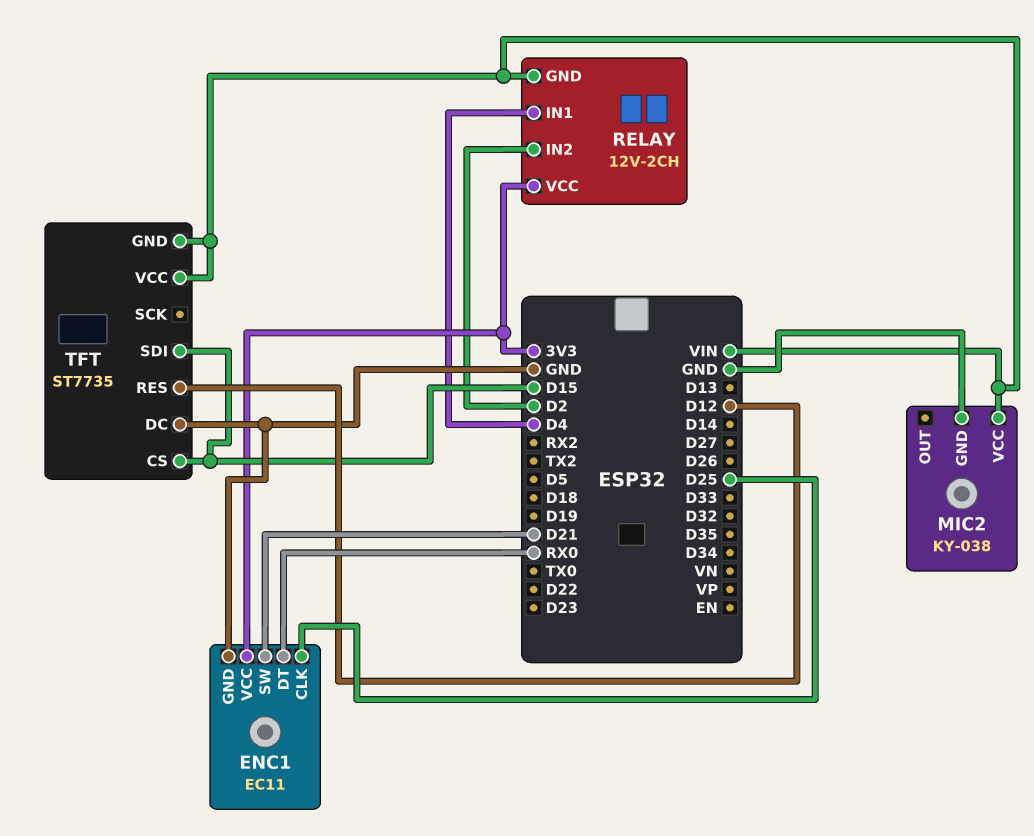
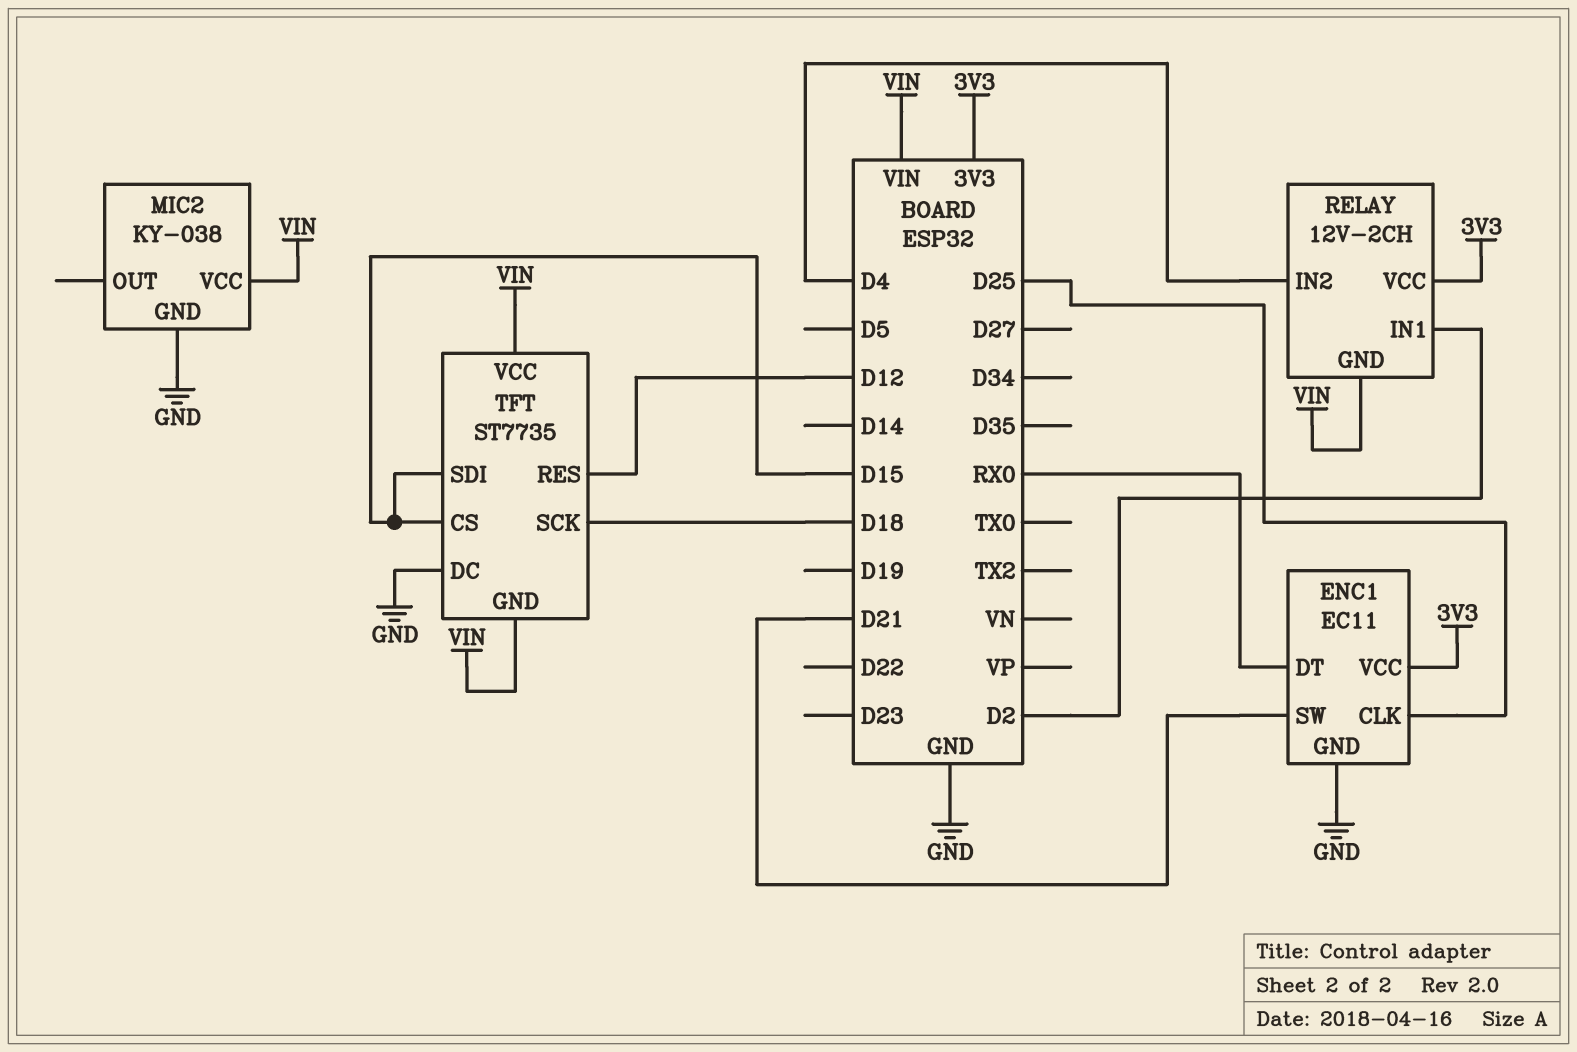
RELAY pin IN1: D4 -> D2
RELAY pin IN2: D2 -> D4
TFT pin SCK: none -> D18

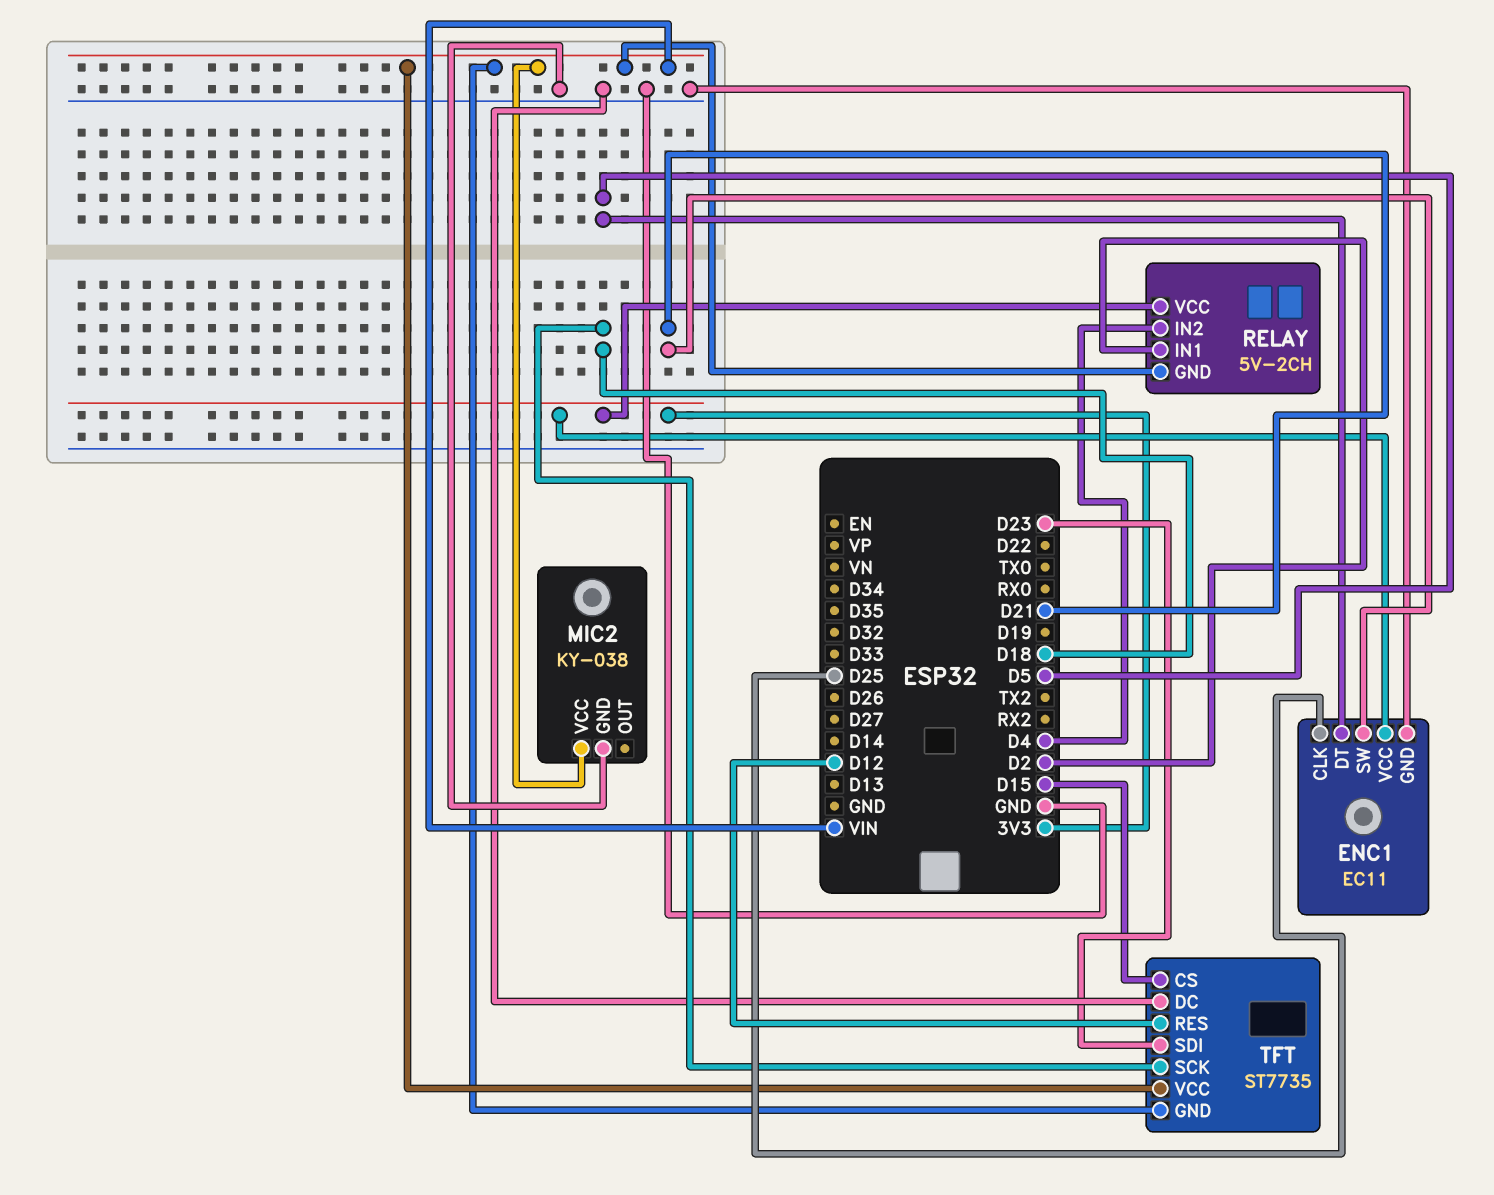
ENC1 pin DT: RX0 -> D5
RELAY: 12V-2CH -> 5V-2CH
TFT pin SDI: D15 -> D23

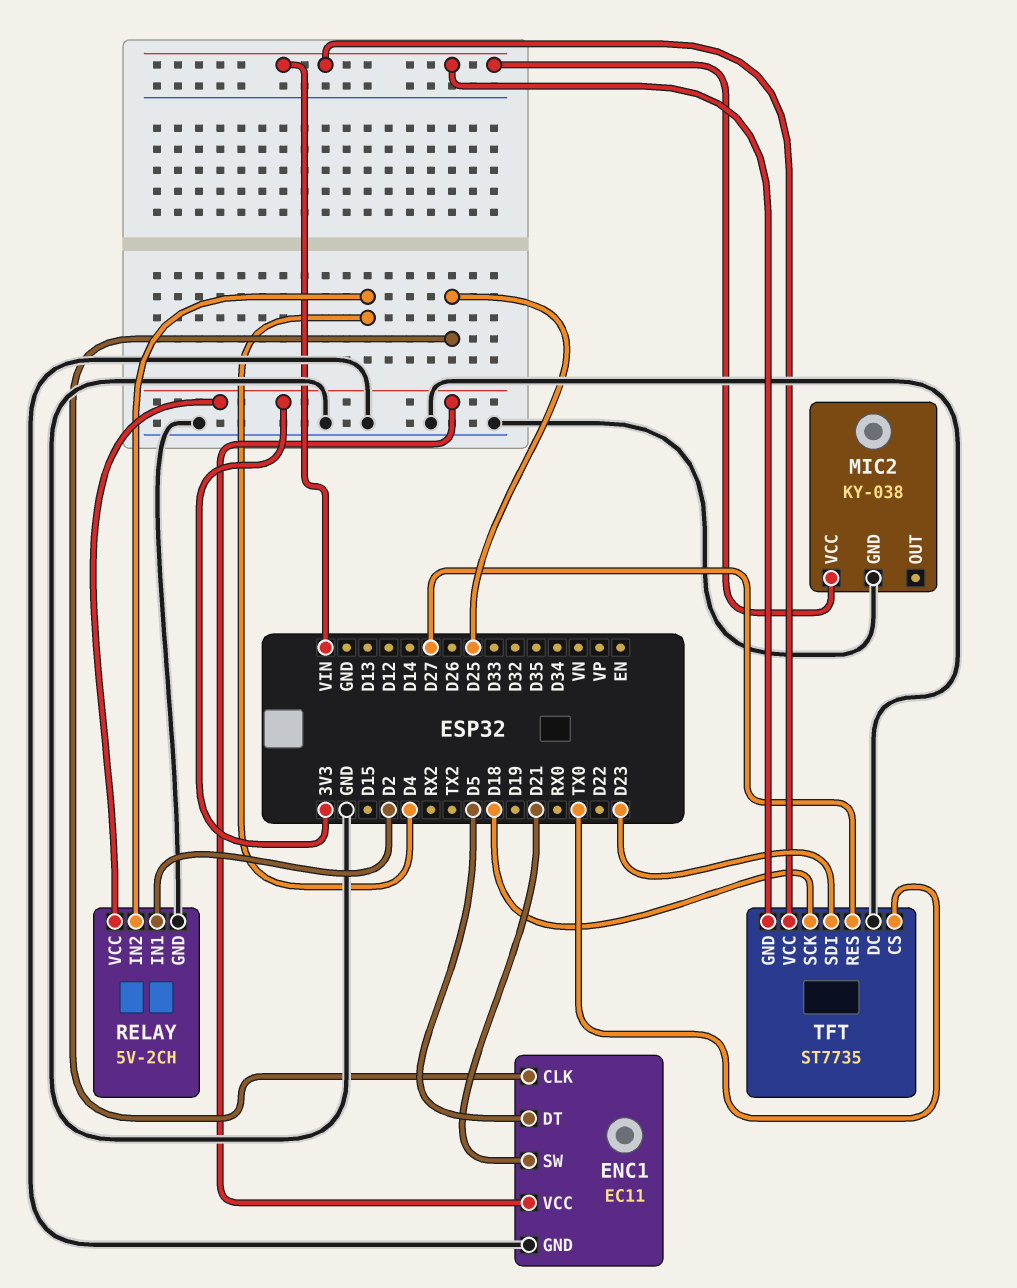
RELAY pin GND: VIN -> GND
TFT pin CS: D15 -> TX0
TFT pin RES: D12 -> D27

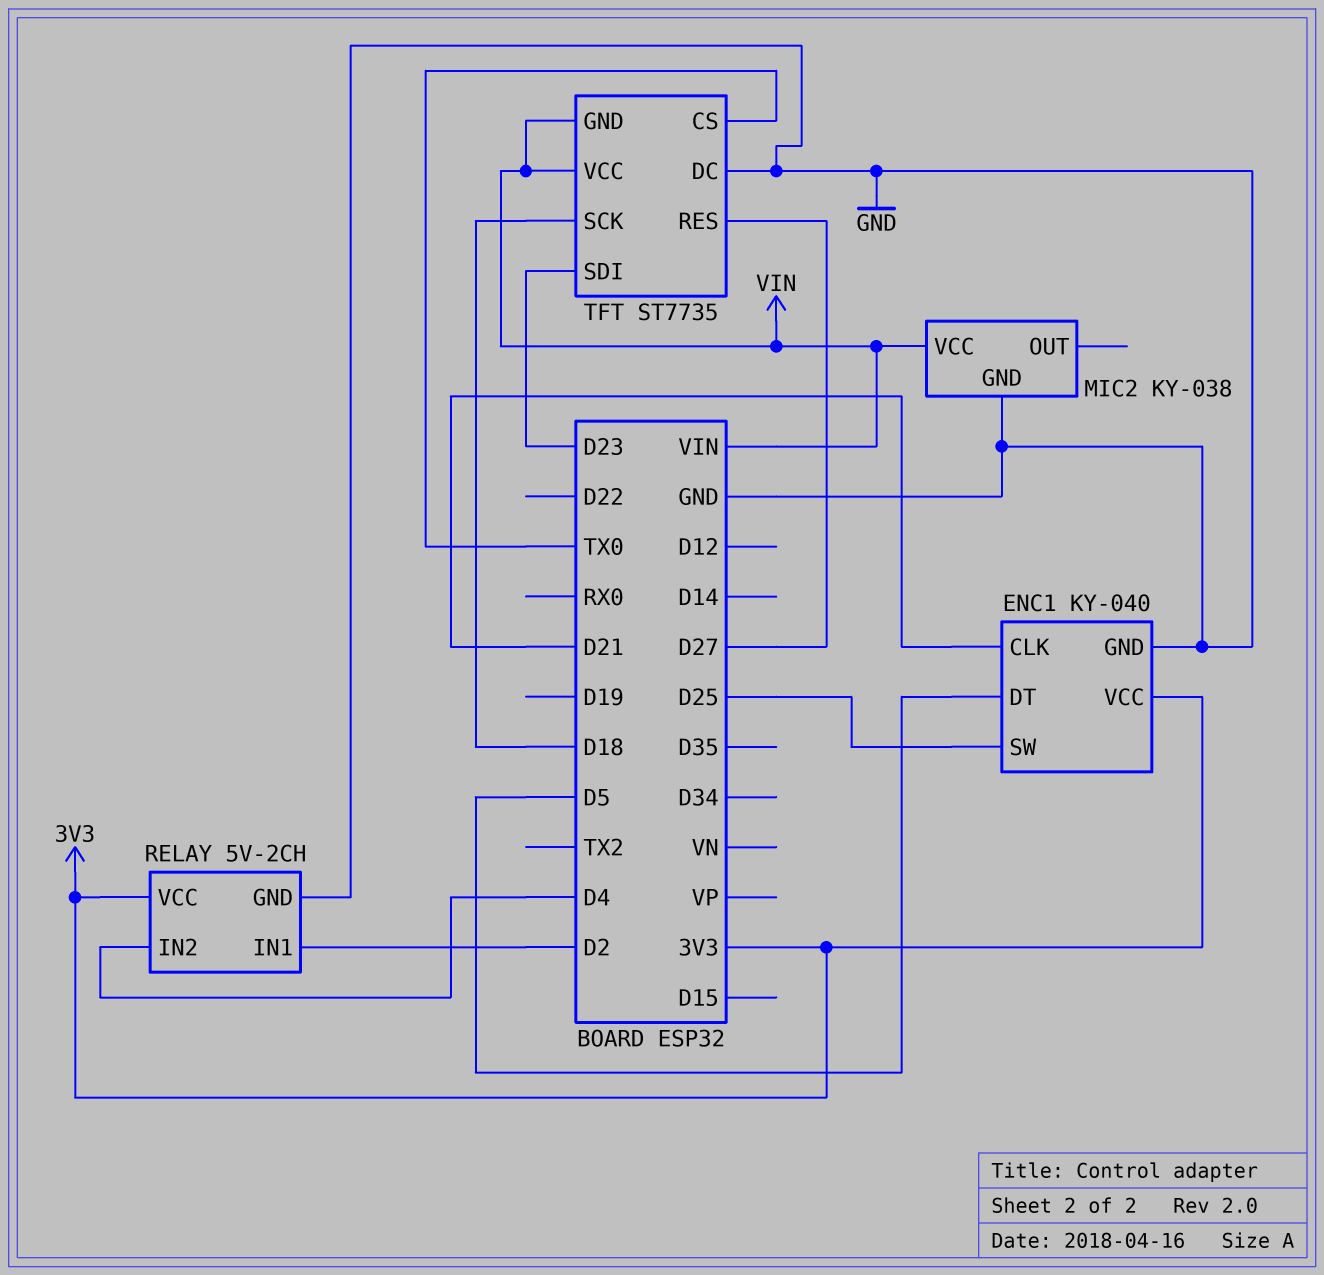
ENC1: EC11 -> KY-040
ENC1 pin CLK: D25 -> D21
ENC1 pin SW: D21 -> D25

